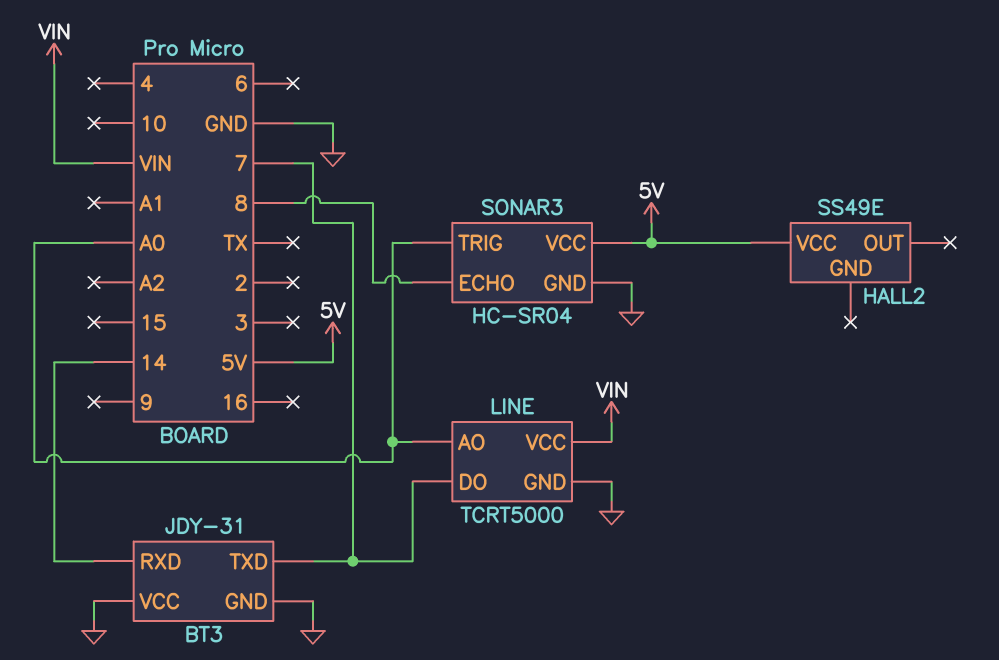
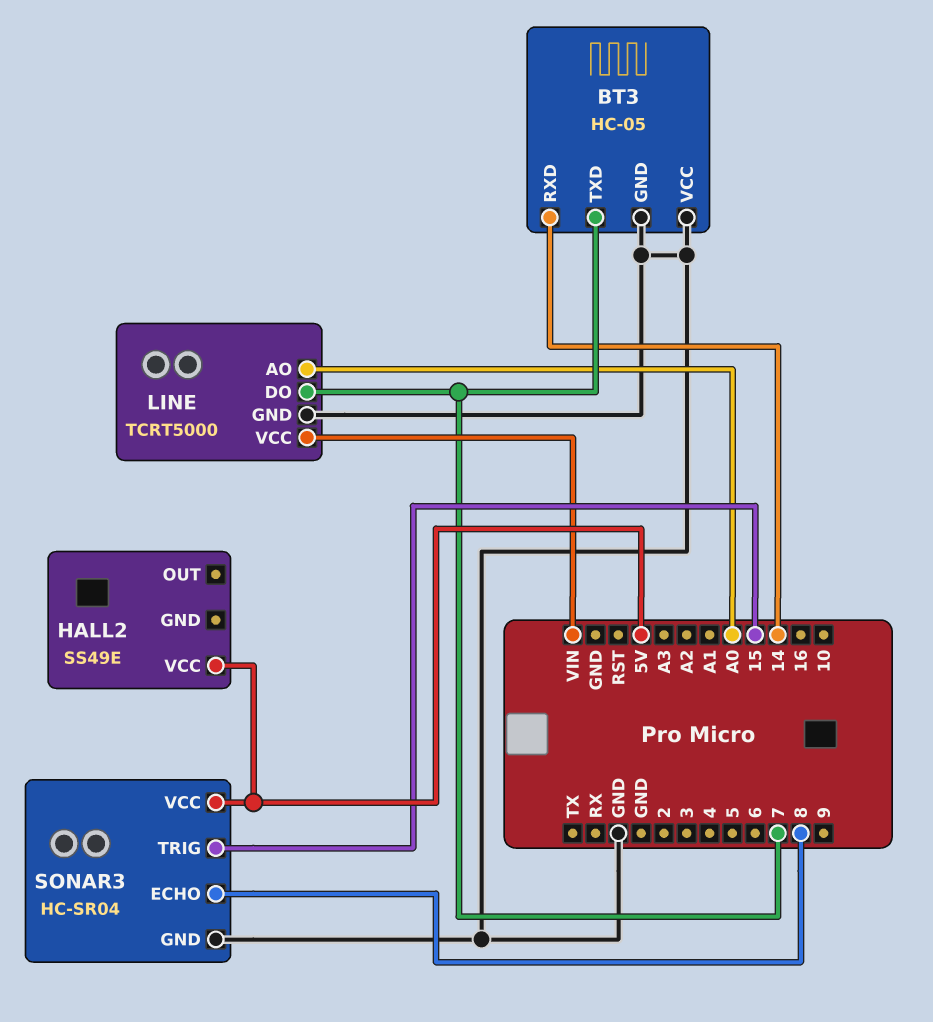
BT3: JDY-31 -> HC-05
SONAR3 pin TRIG: A0 -> 15

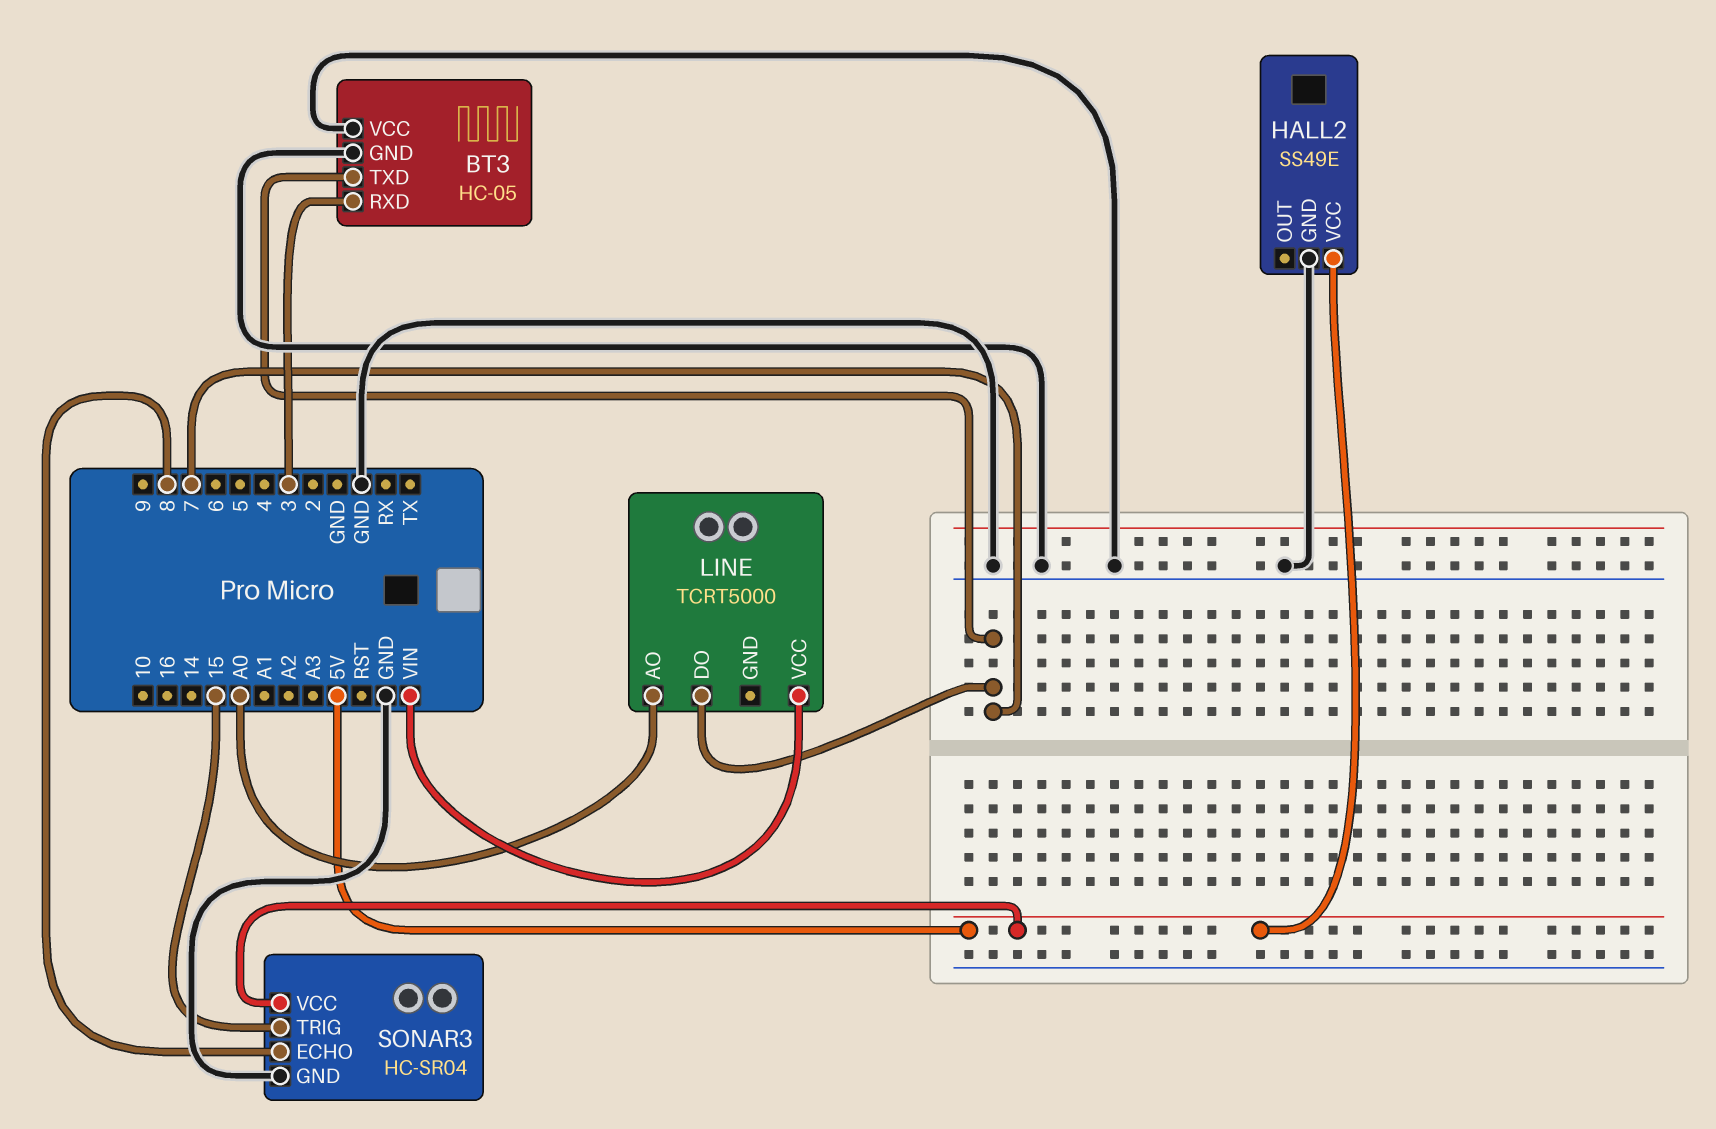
BT3 pin RXD: 14 -> 3
HALL2 pin GND: none -> GND
LINE pin GND: GND -> none

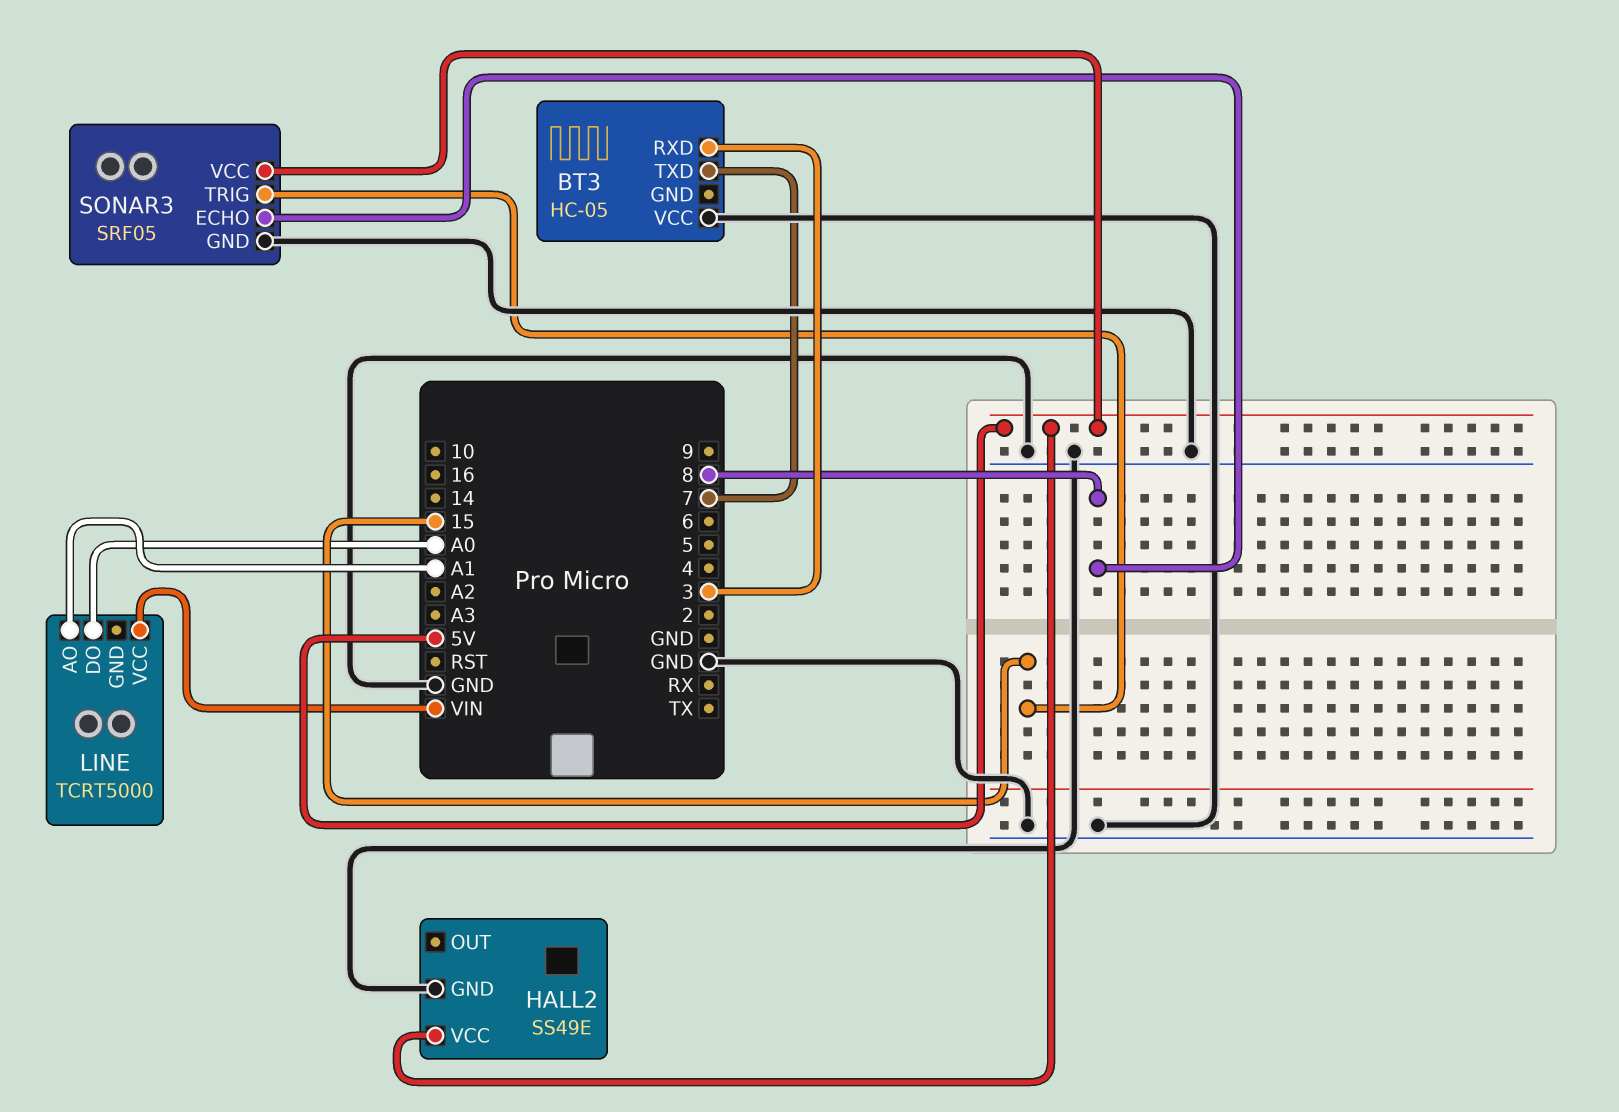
BT3 pin GND: GND -> none
LINE pin AO: A0 -> A1
LINE pin DO: 7 -> A0
SONAR3: HC-SR04 -> SRF05

